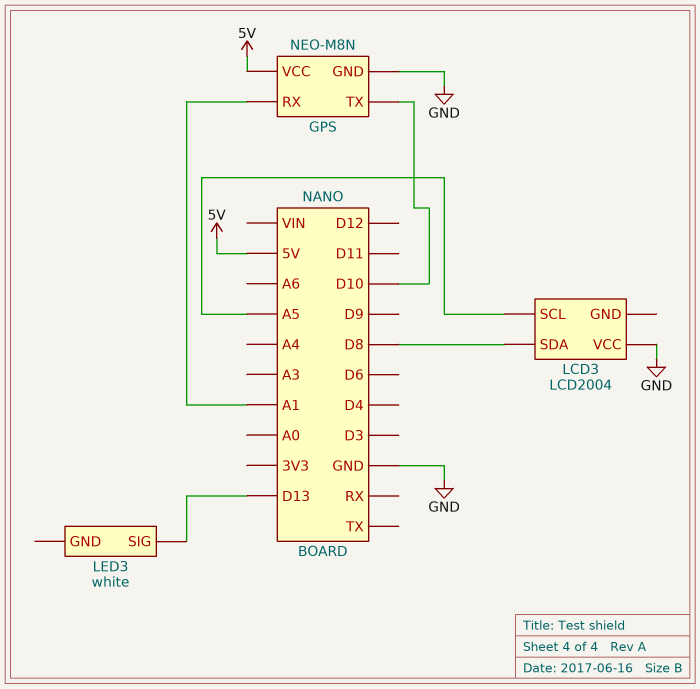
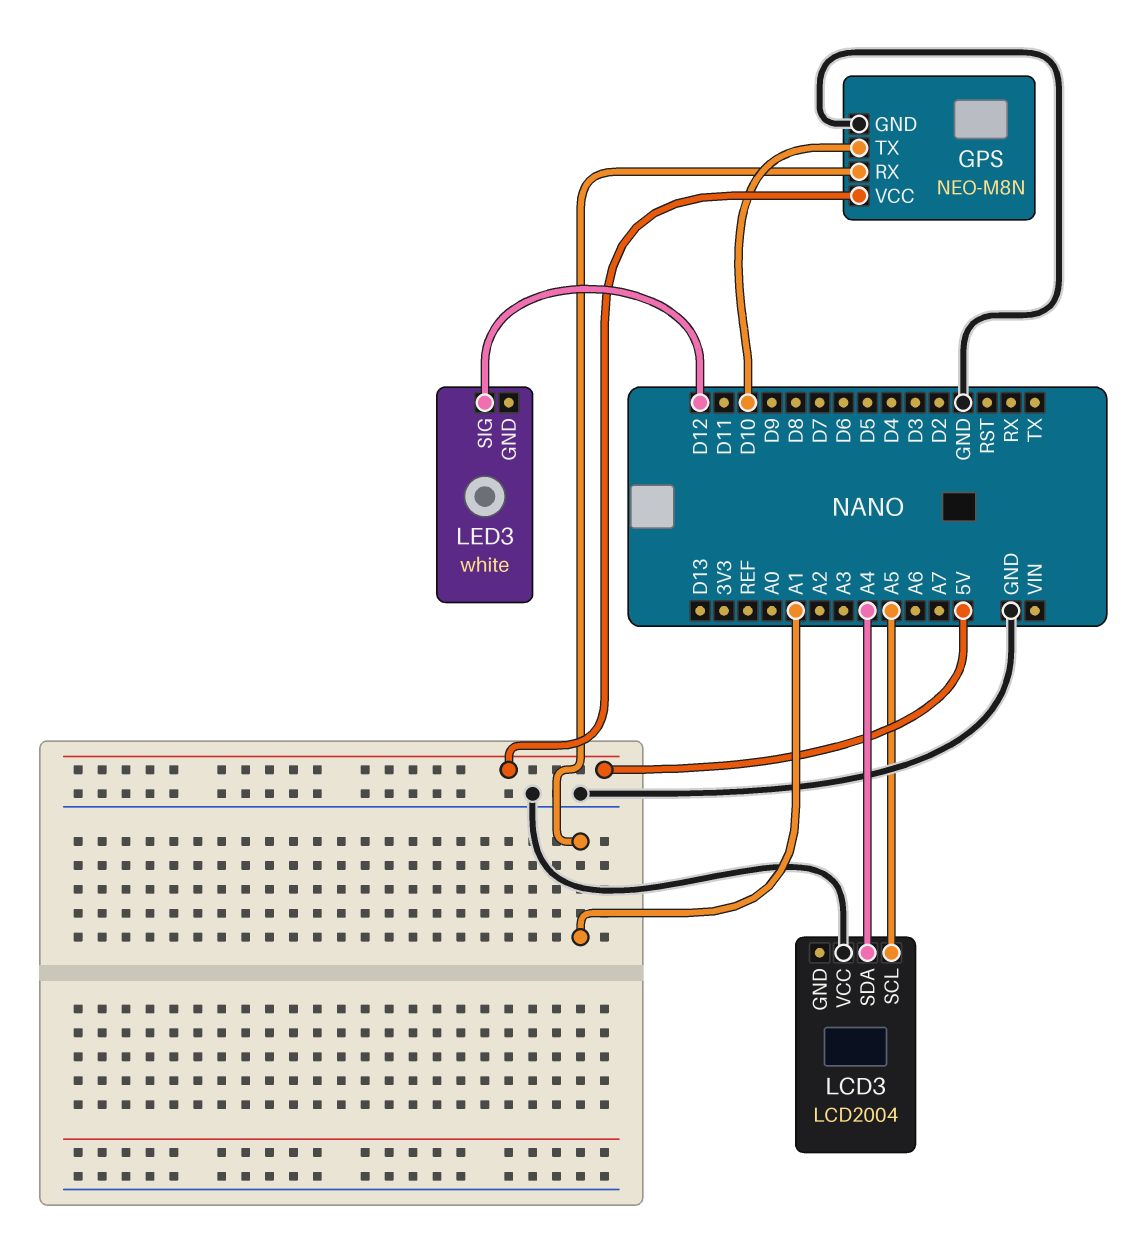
LCD3 pin SDA: D8 -> A4
LED3 pin SIG: D13 -> D12

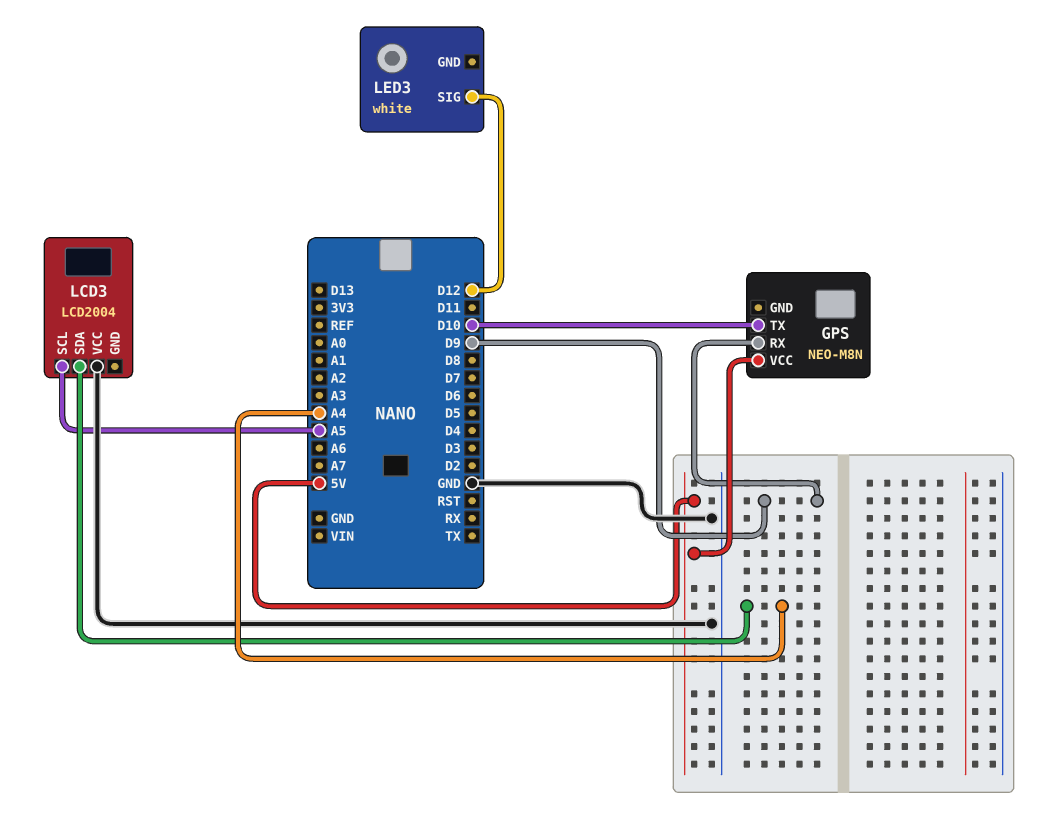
GPS pin GND: GND -> none
GPS pin RX: A1 -> D9

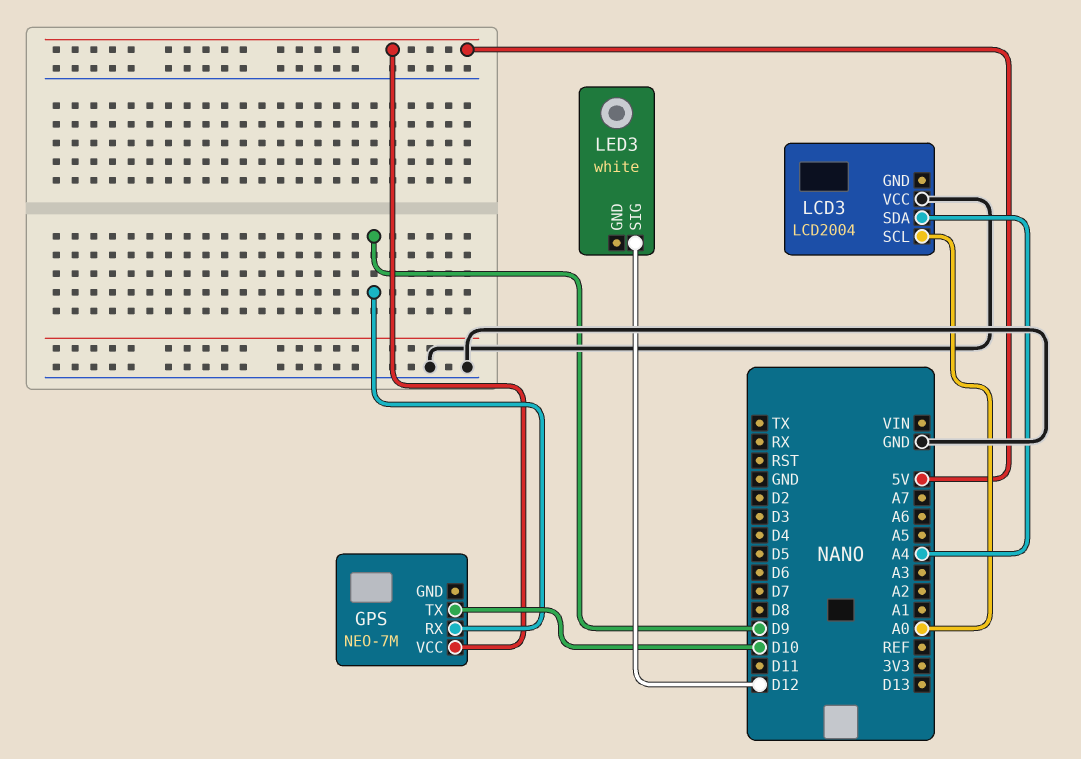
GPS: NEO-M8N -> NEO-7M
LCD3 pin SCL: A5 -> A0

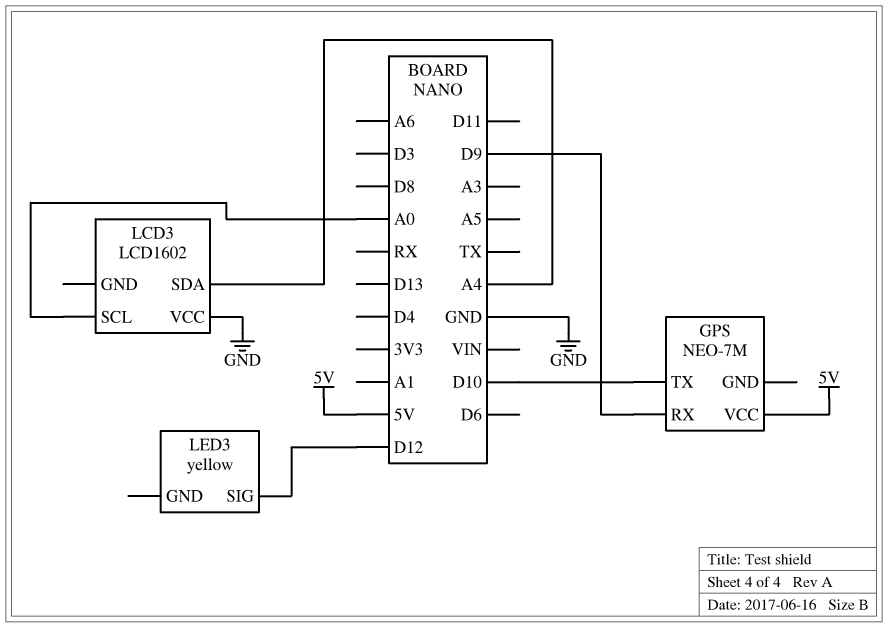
LCD3: LCD2004 -> LCD1602
LED3: white -> yellow

